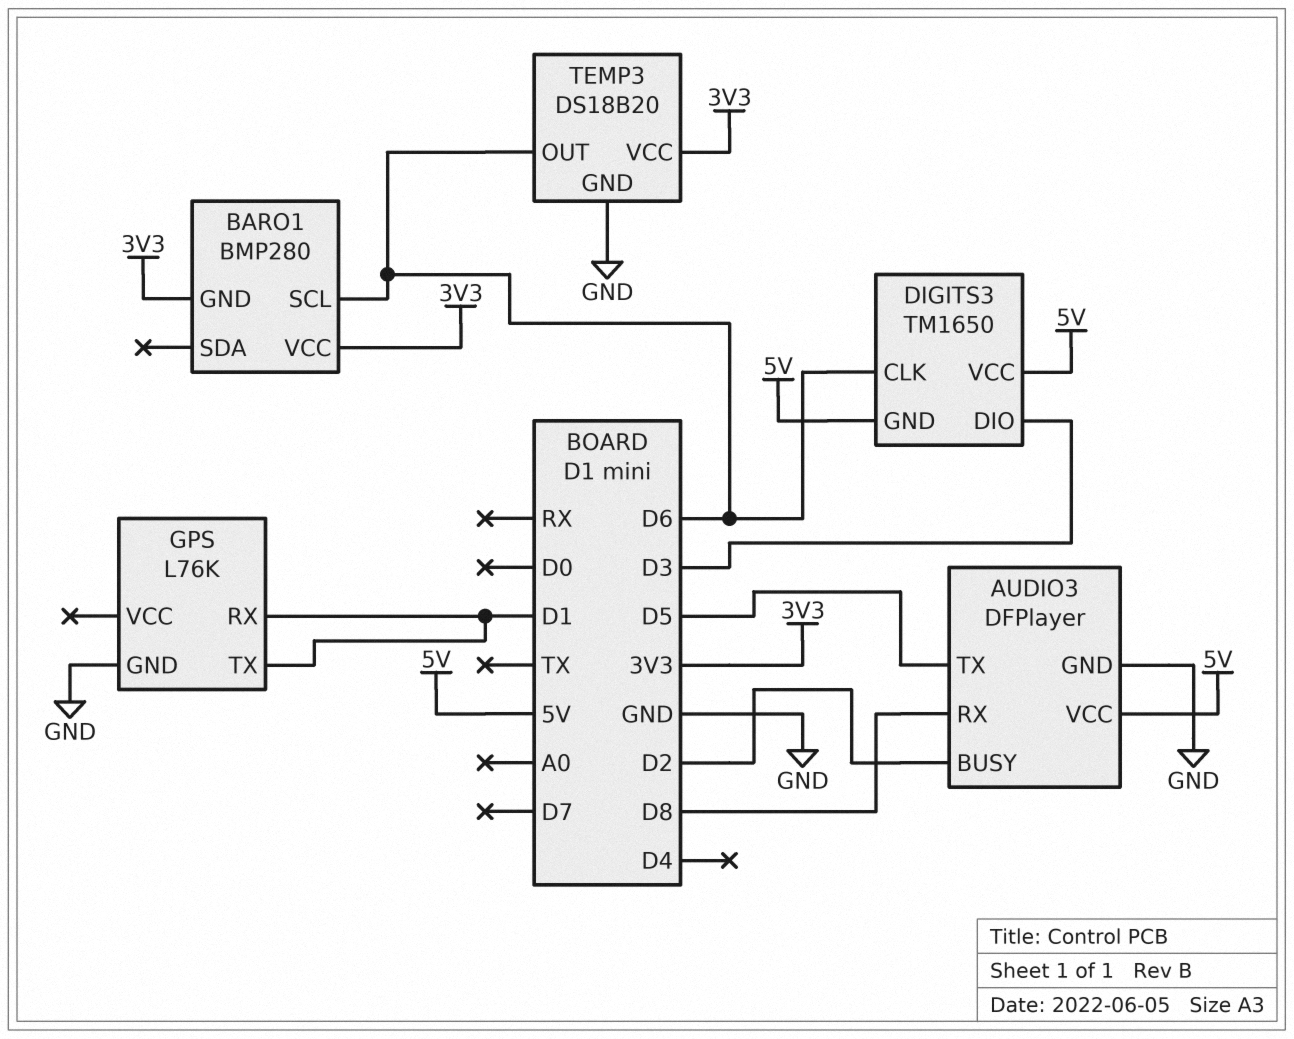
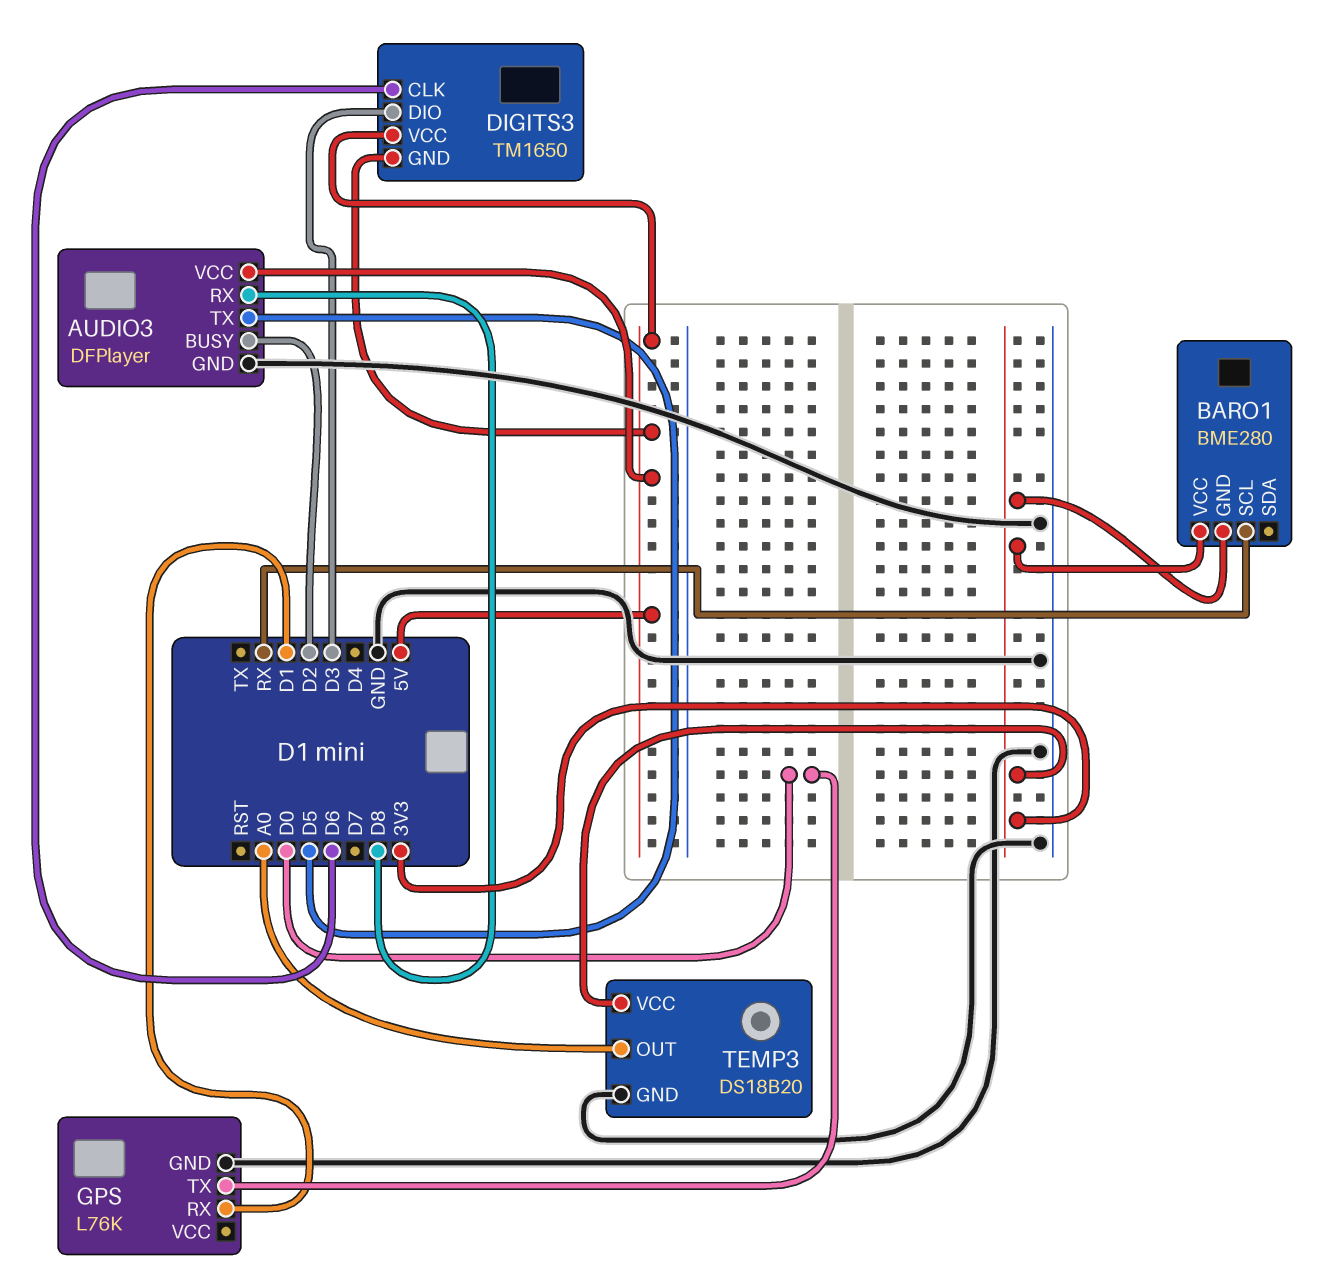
BARO1: BMP280 -> BME280
BARO1 pin SCL: D6 -> RX
GPS pin TX: D1 -> D0
TEMP3 pin OUT: D6 -> A0

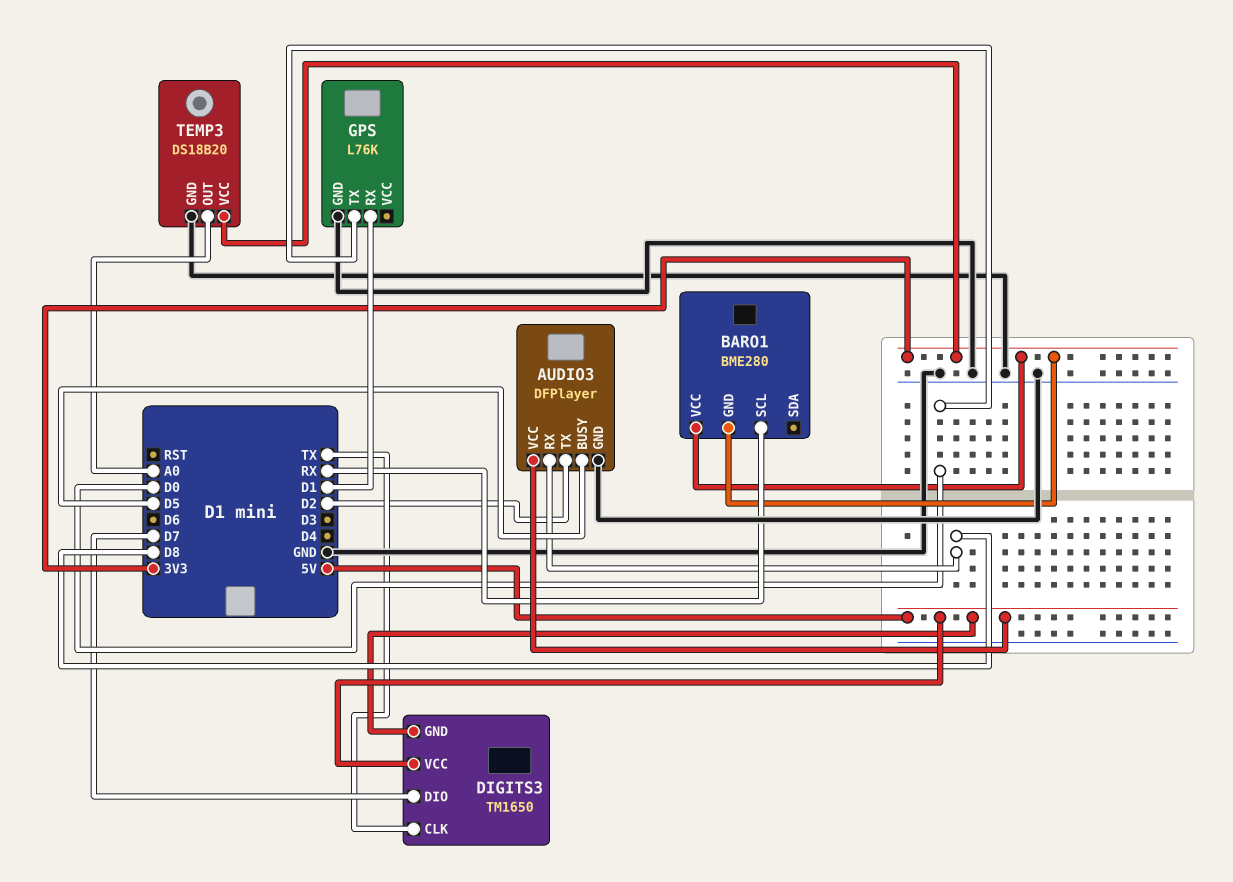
AUDIO3 pin BUSY: D2 -> D5
AUDIO3 pin TX: D5 -> D2
DIGITS3 pin CLK: D6 -> TX
DIGITS3 pin DIO: D3 -> D7

